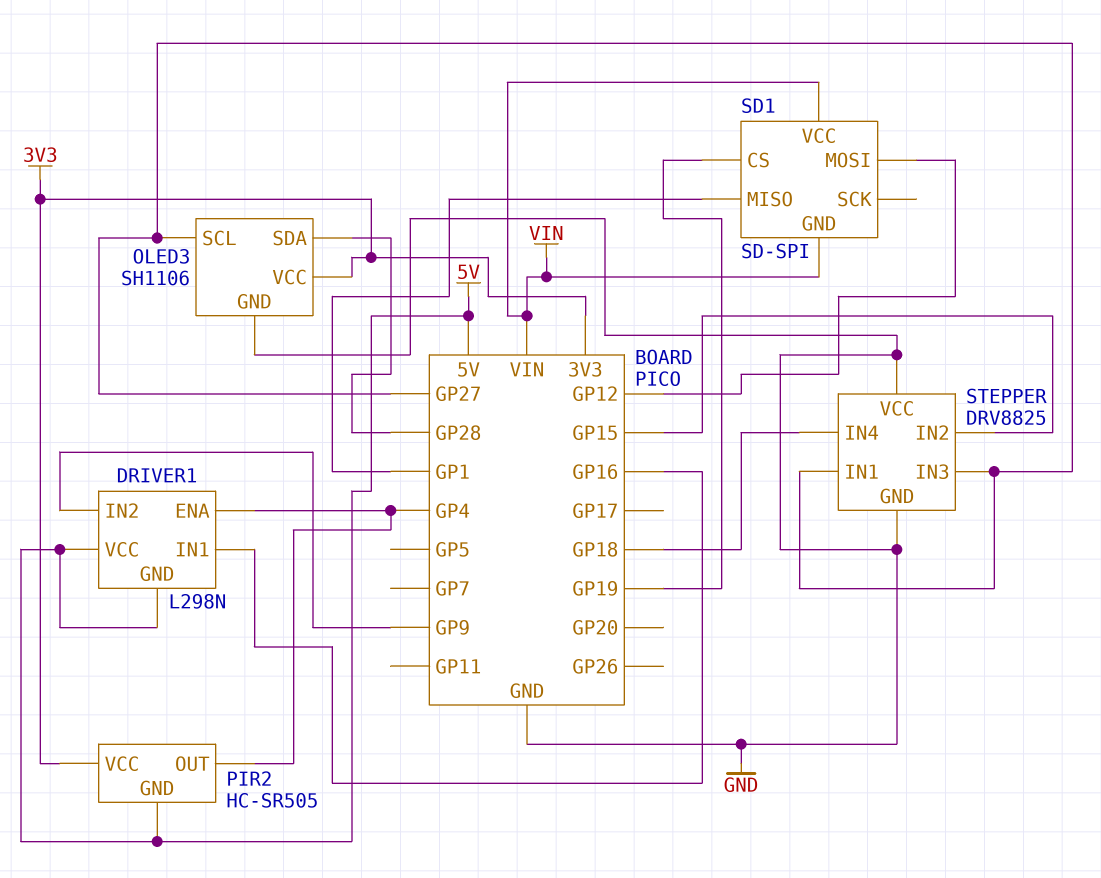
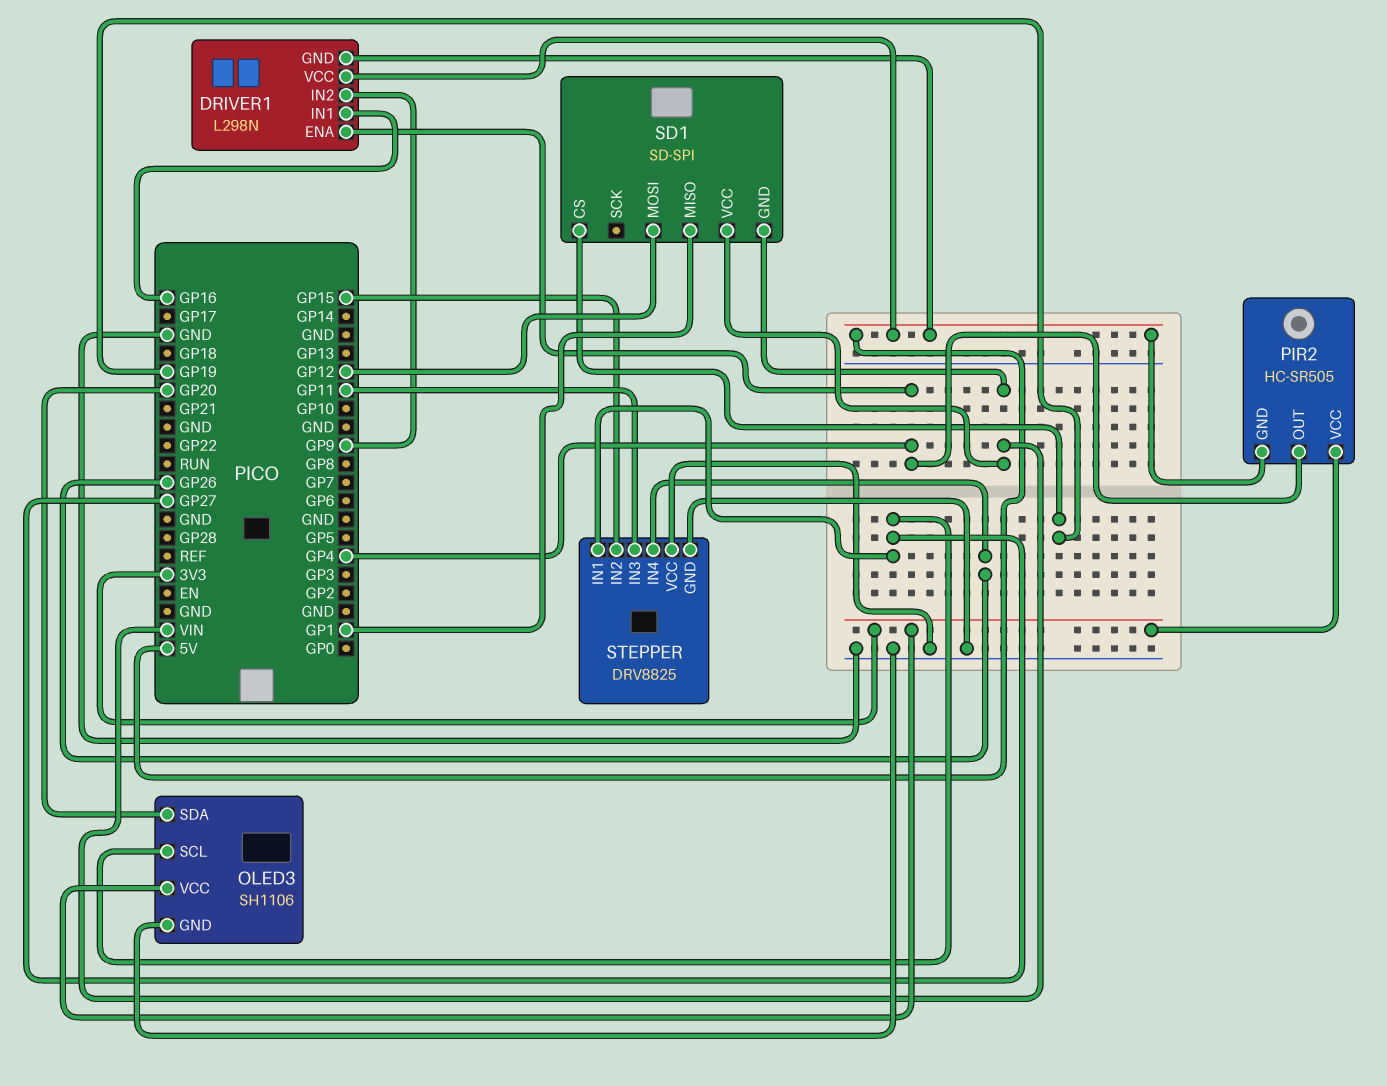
OLED3 pin SDA: GP28 -> GP20
STEPPER pin IN3: GP27 -> GP11
STEPPER pin IN4: GP18 -> GP26

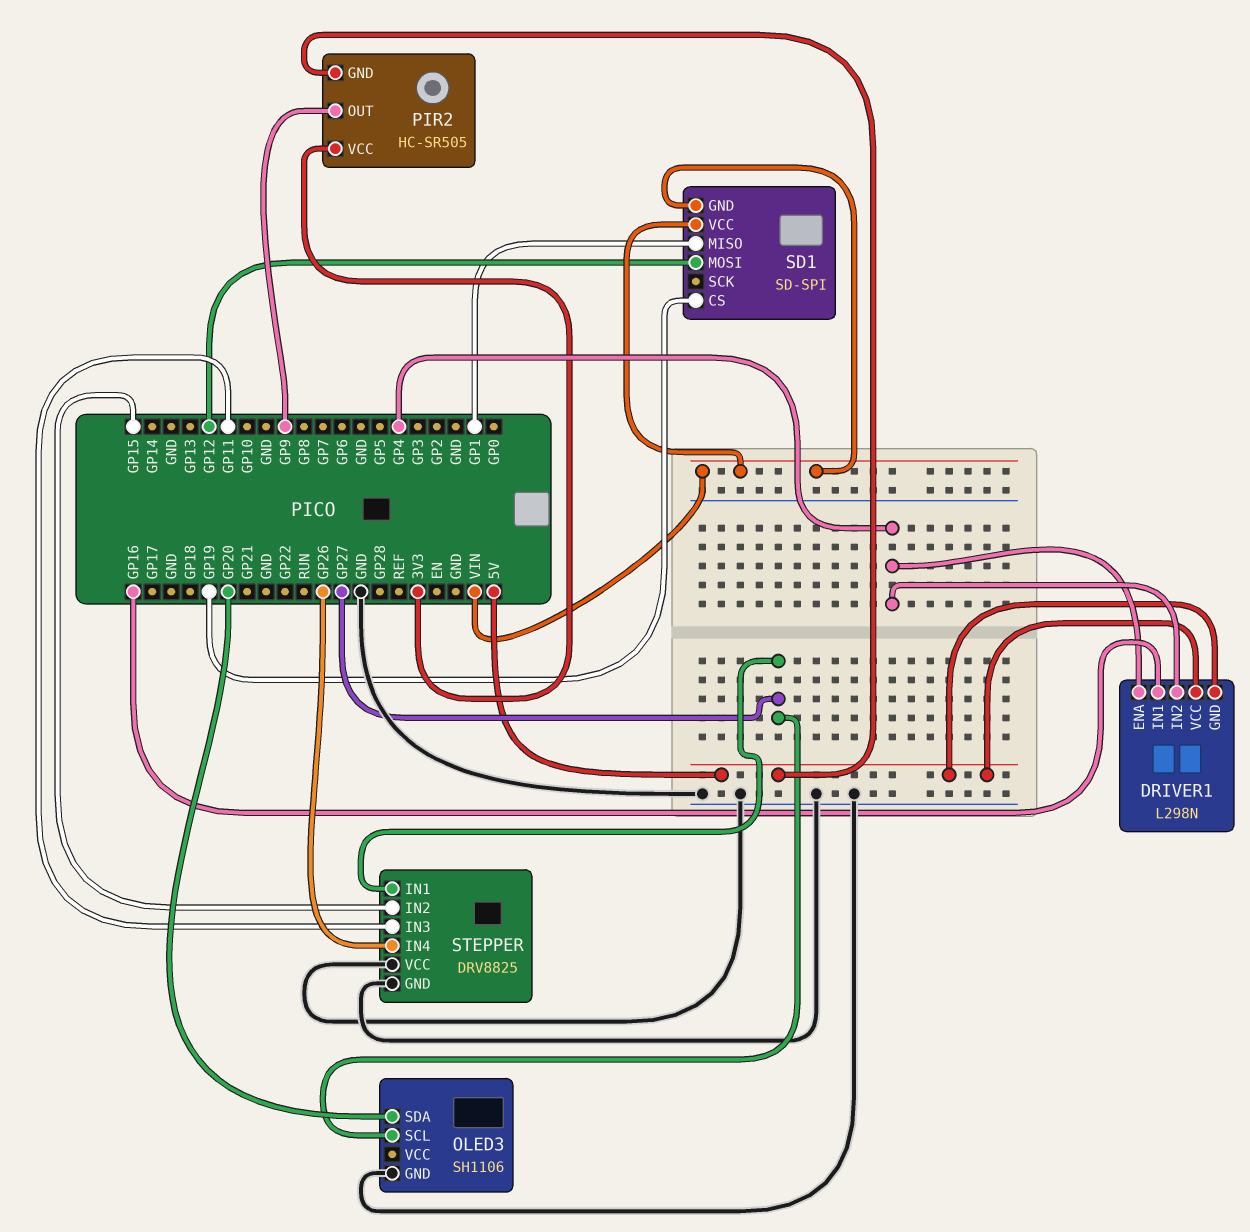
DRIVER1 pin IN2: GP9 -> GP4
OLED3 pin VCC: 3V3 -> none
PIR2 pin OUT: GP4 -> GP9

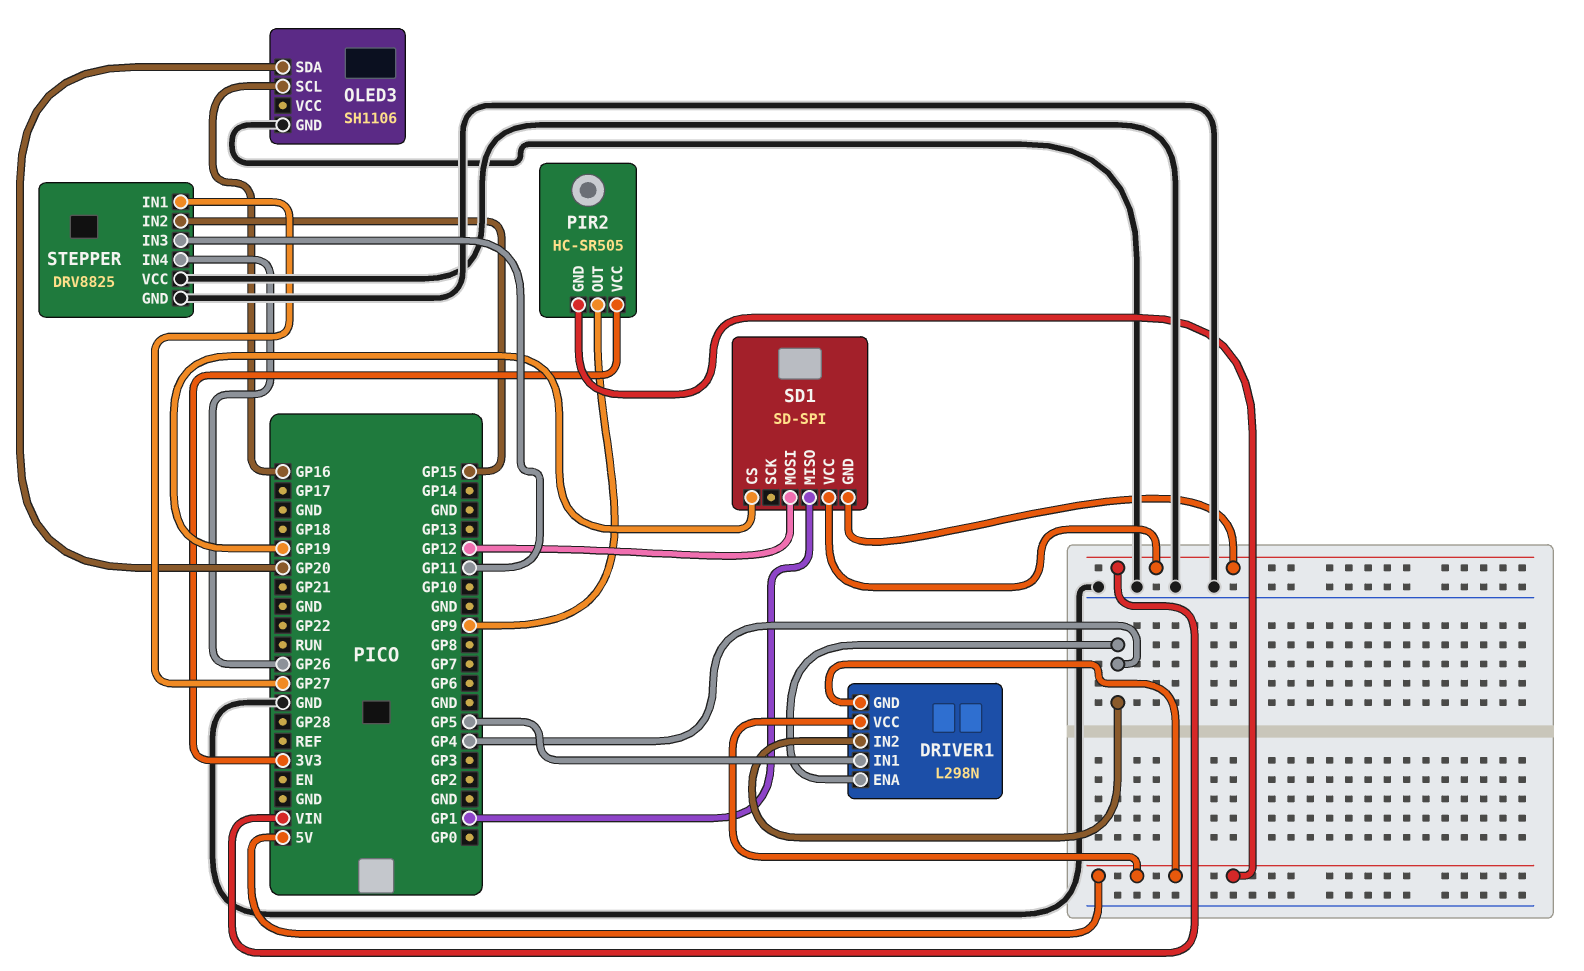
DRIVER1 pin IN1: GP16 -> GP5
OLED3 pin SCL: GP27 -> GP16

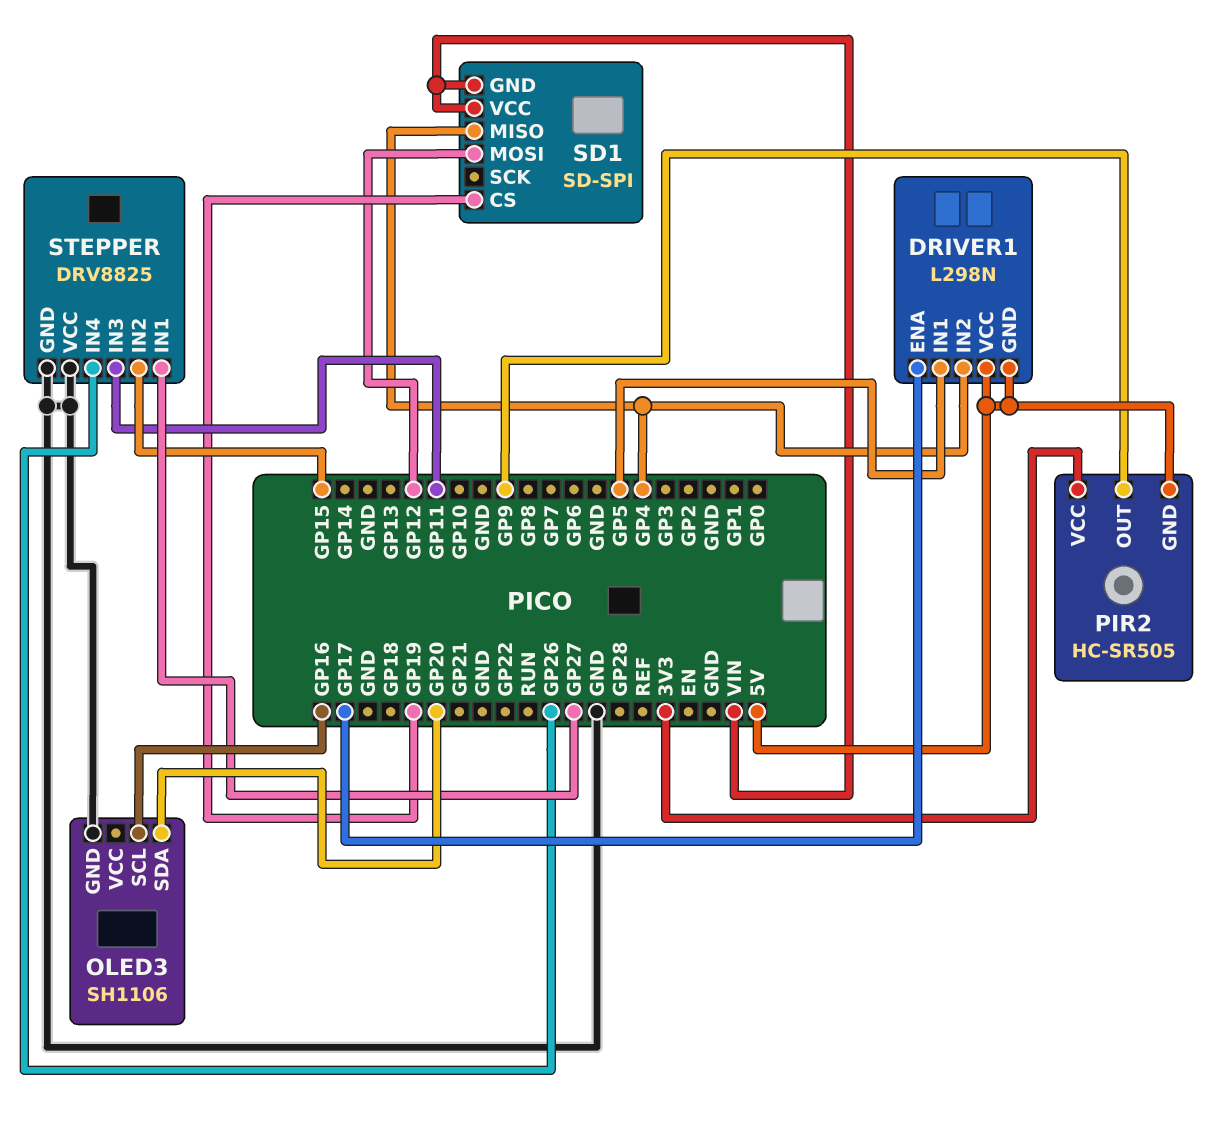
DRIVER1 pin ENA: GP4 -> GP17
SD1 pin MISO: GP1 -> GP4

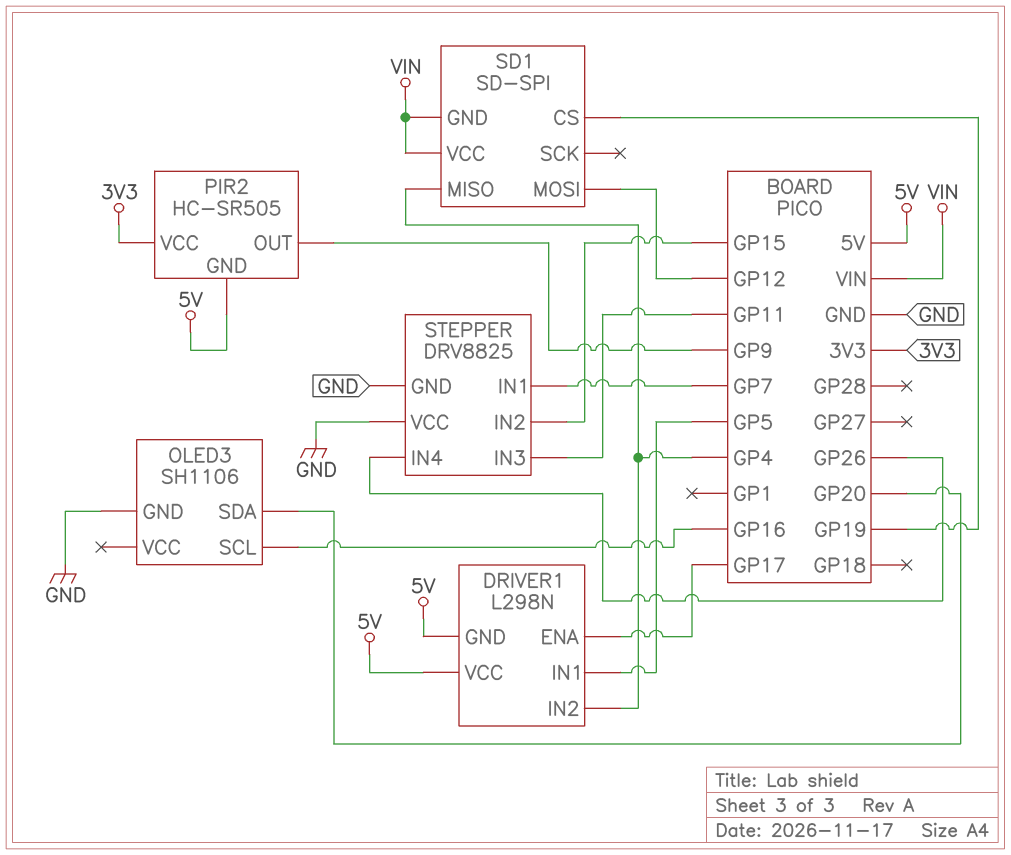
STEPPER pin IN1: GP27 -> GP7

